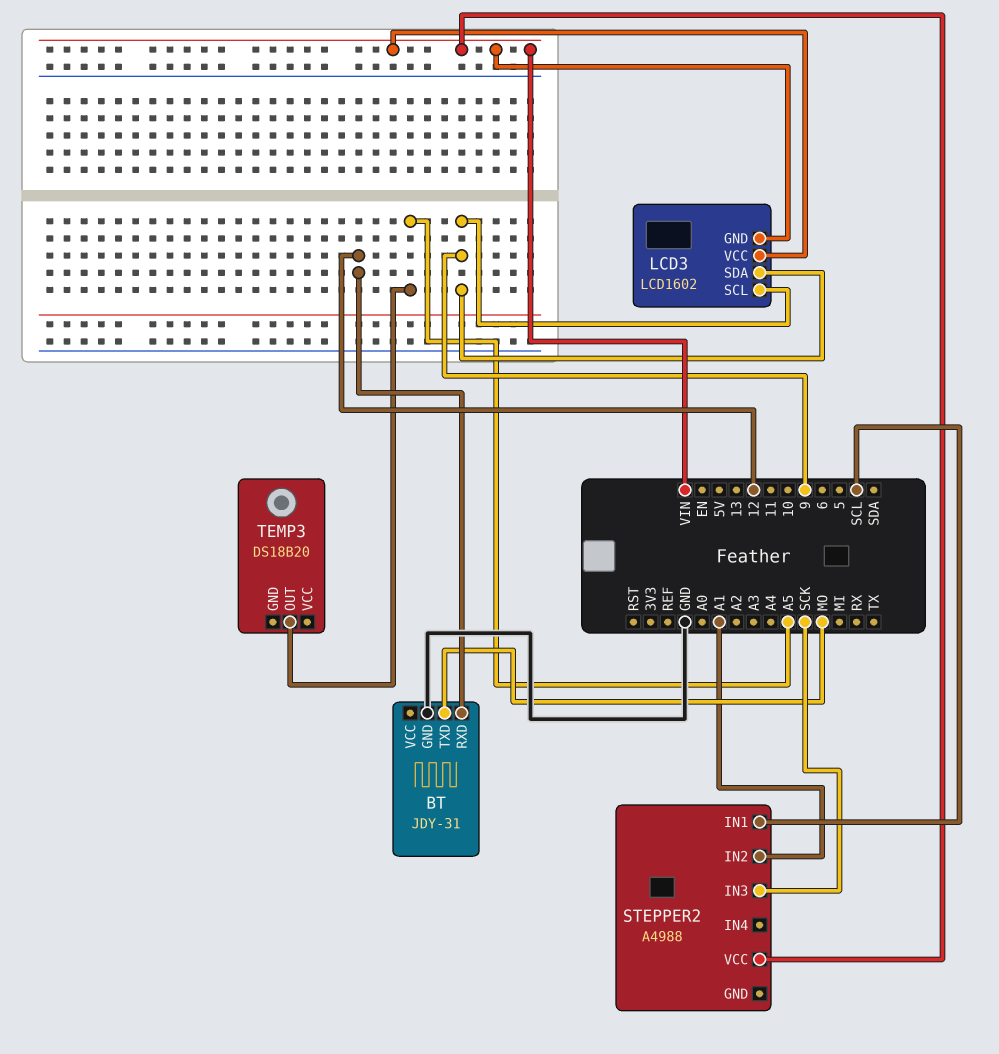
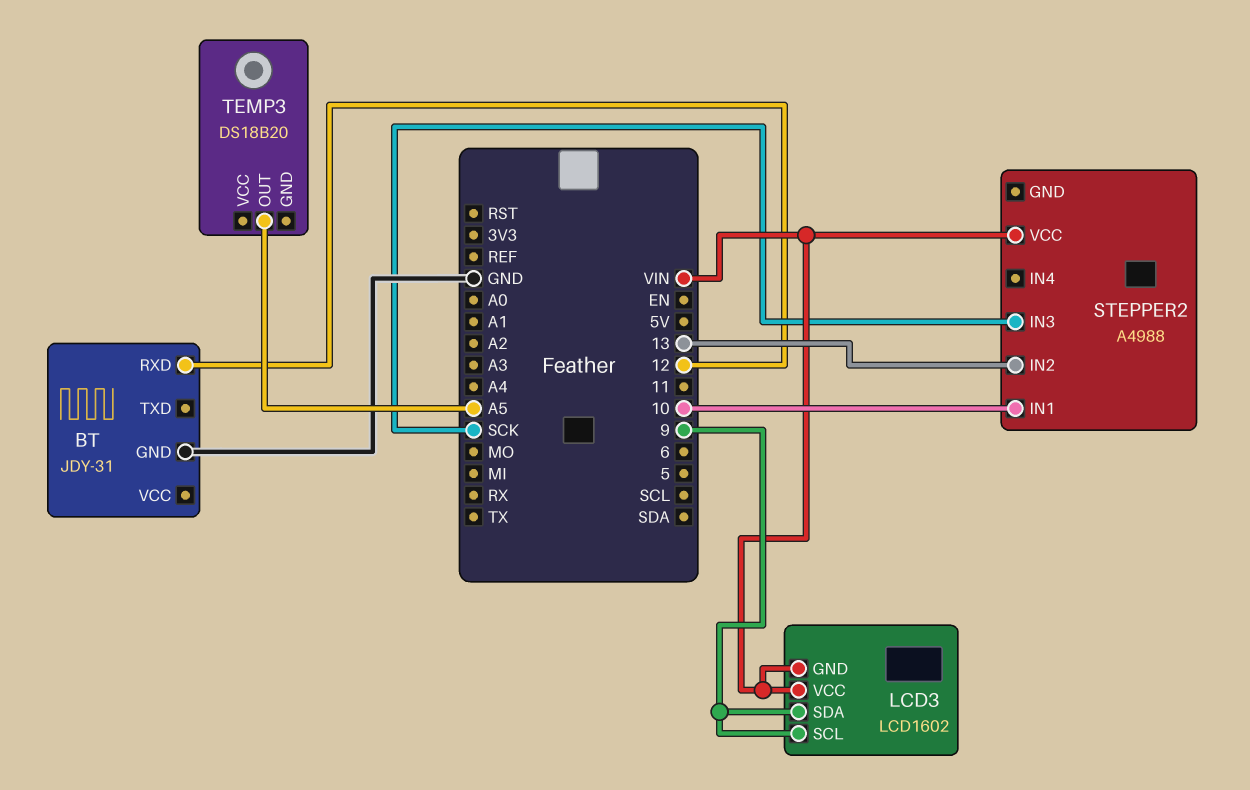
BT pin TXD: MO -> none
STEPPER2 pin IN1: SCL -> 10
STEPPER2 pin IN2: A1 -> 13

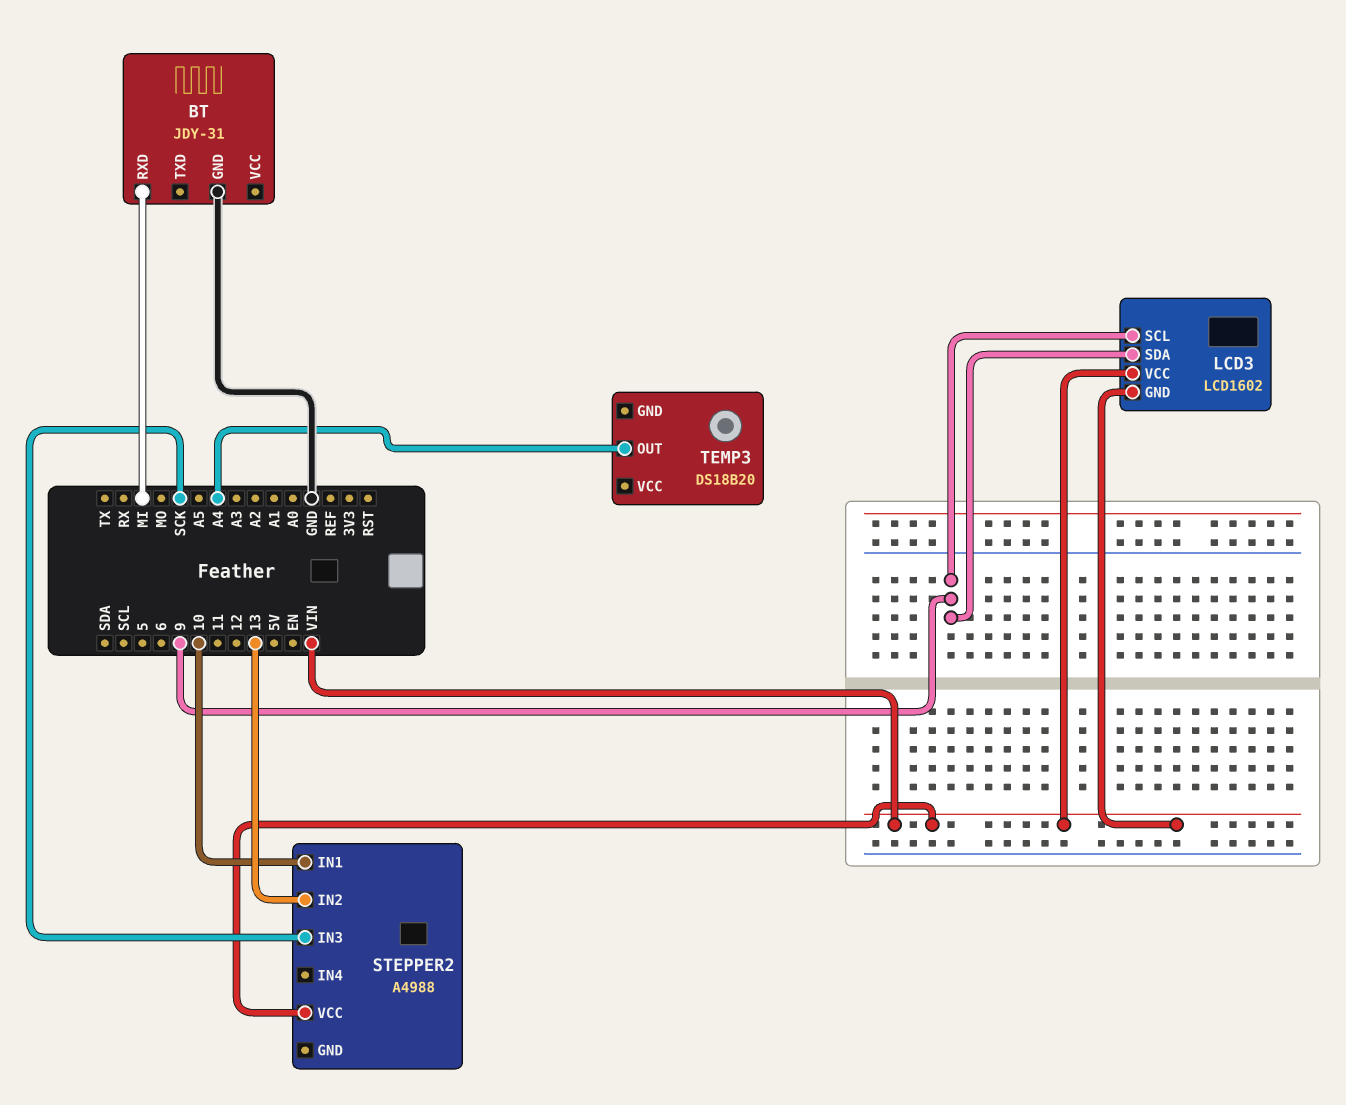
BT pin RXD: 12 -> MI
TEMP3 pin OUT: A5 -> A4

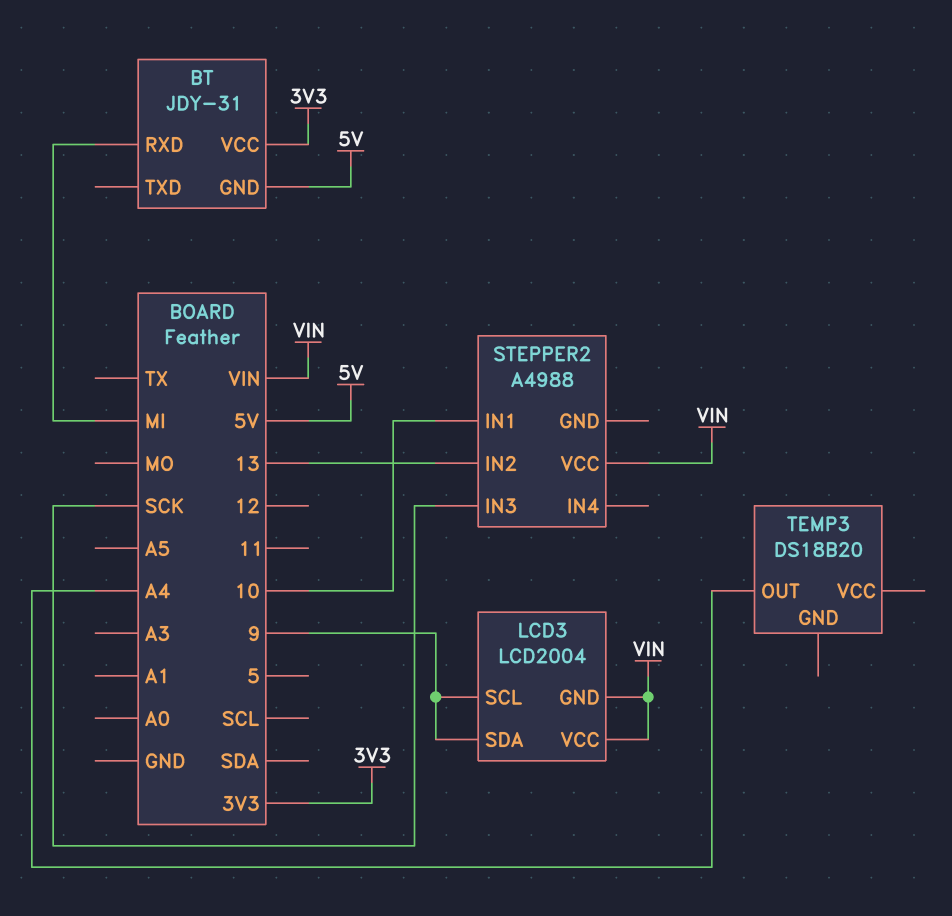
BT pin GND: GND -> 5V
BT pin VCC: none -> 3V3
LCD3: LCD1602 -> LCD2004

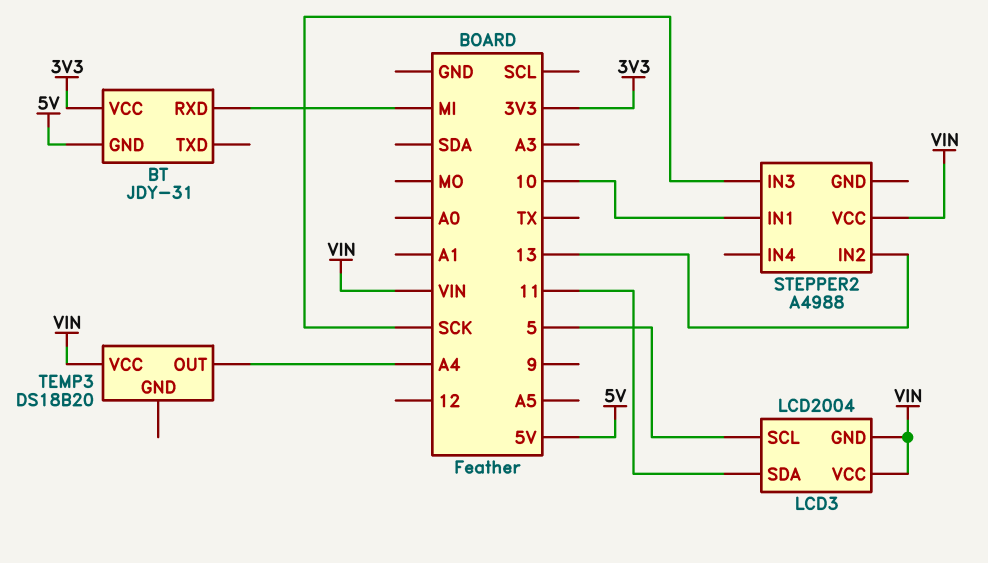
LCD3 pin SCL: 9 -> 5
LCD3 pin SDA: 9 -> 11
TEMP3 pin VCC: none -> VIN

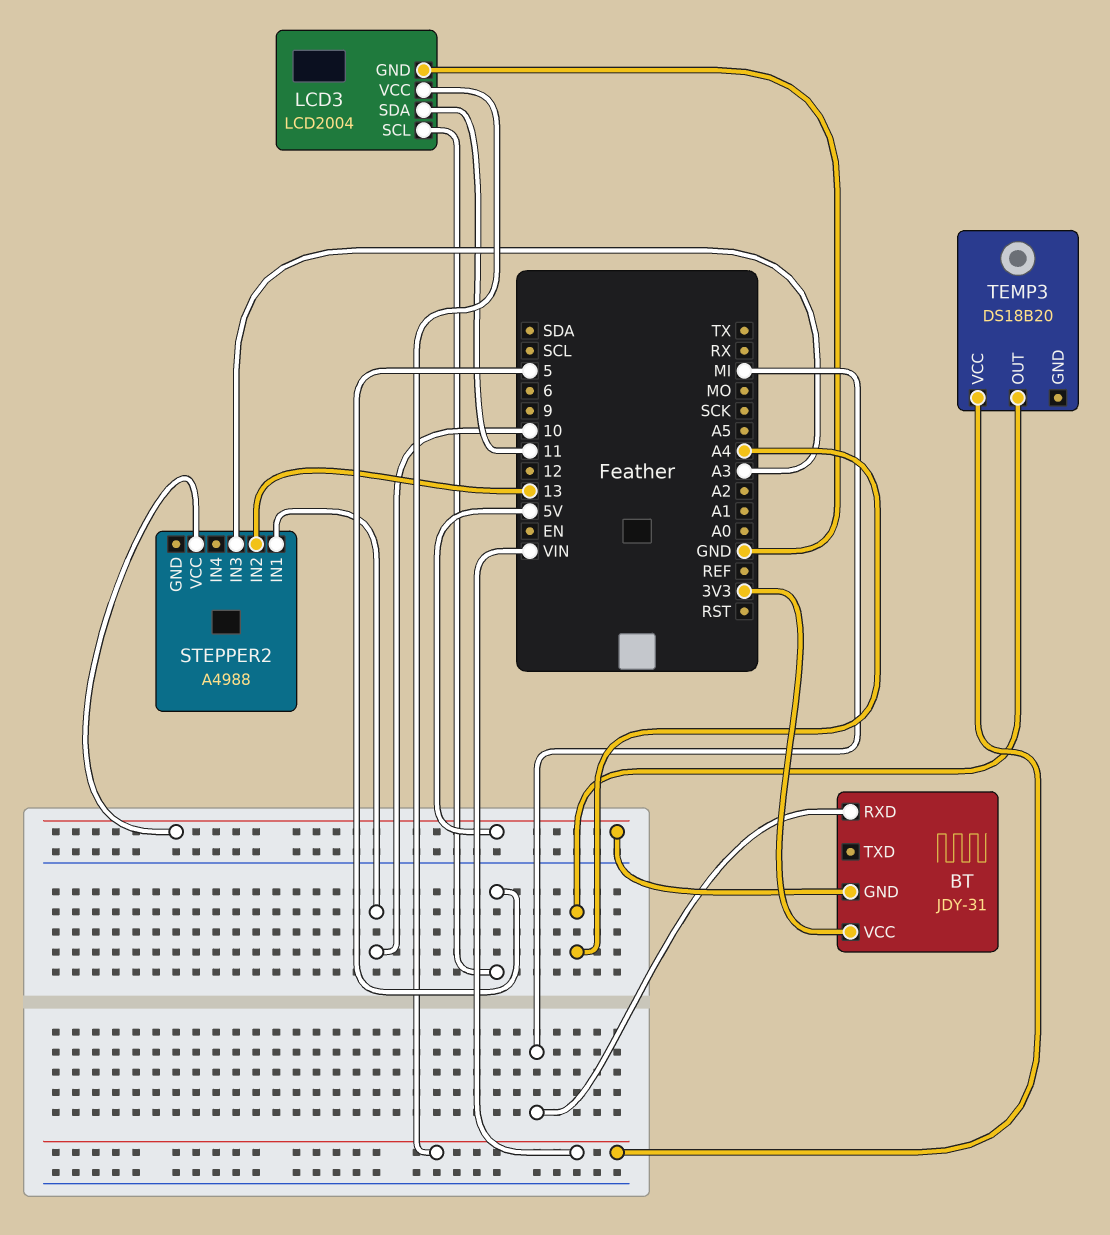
LCD3 pin GND: VIN -> GND
STEPPER2 pin IN3: SCK -> A3
STEPPER2 pin VCC: VIN -> 5V

